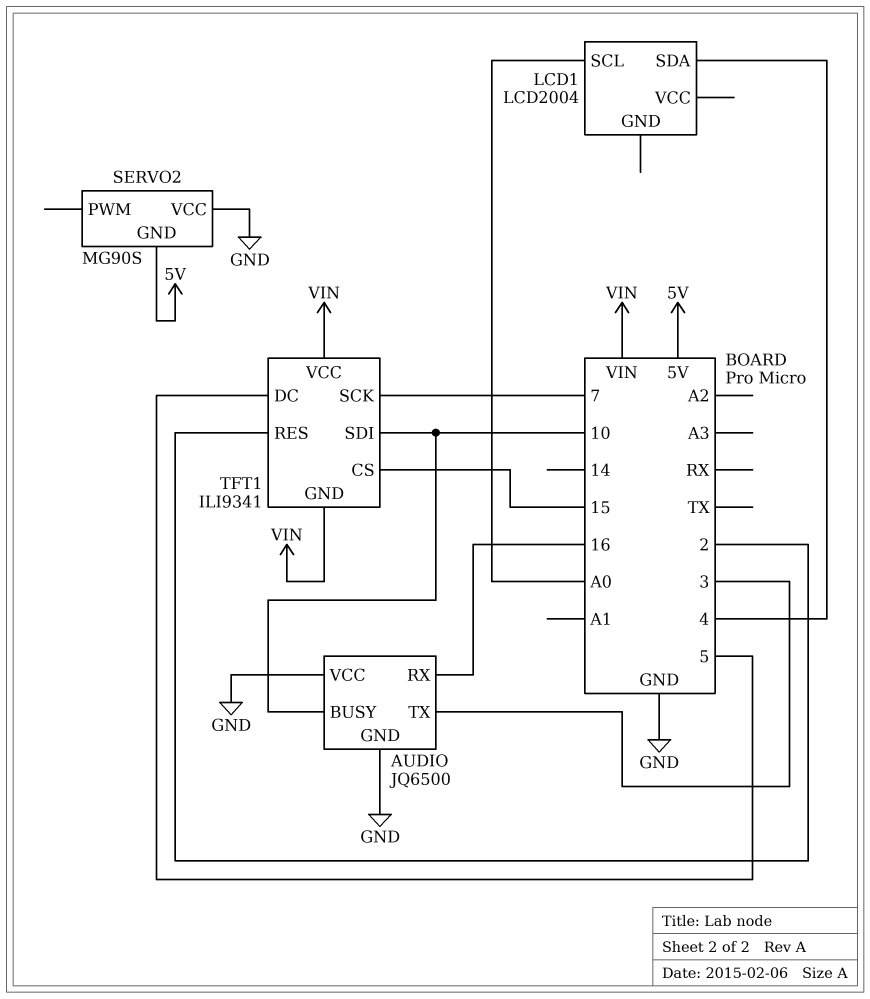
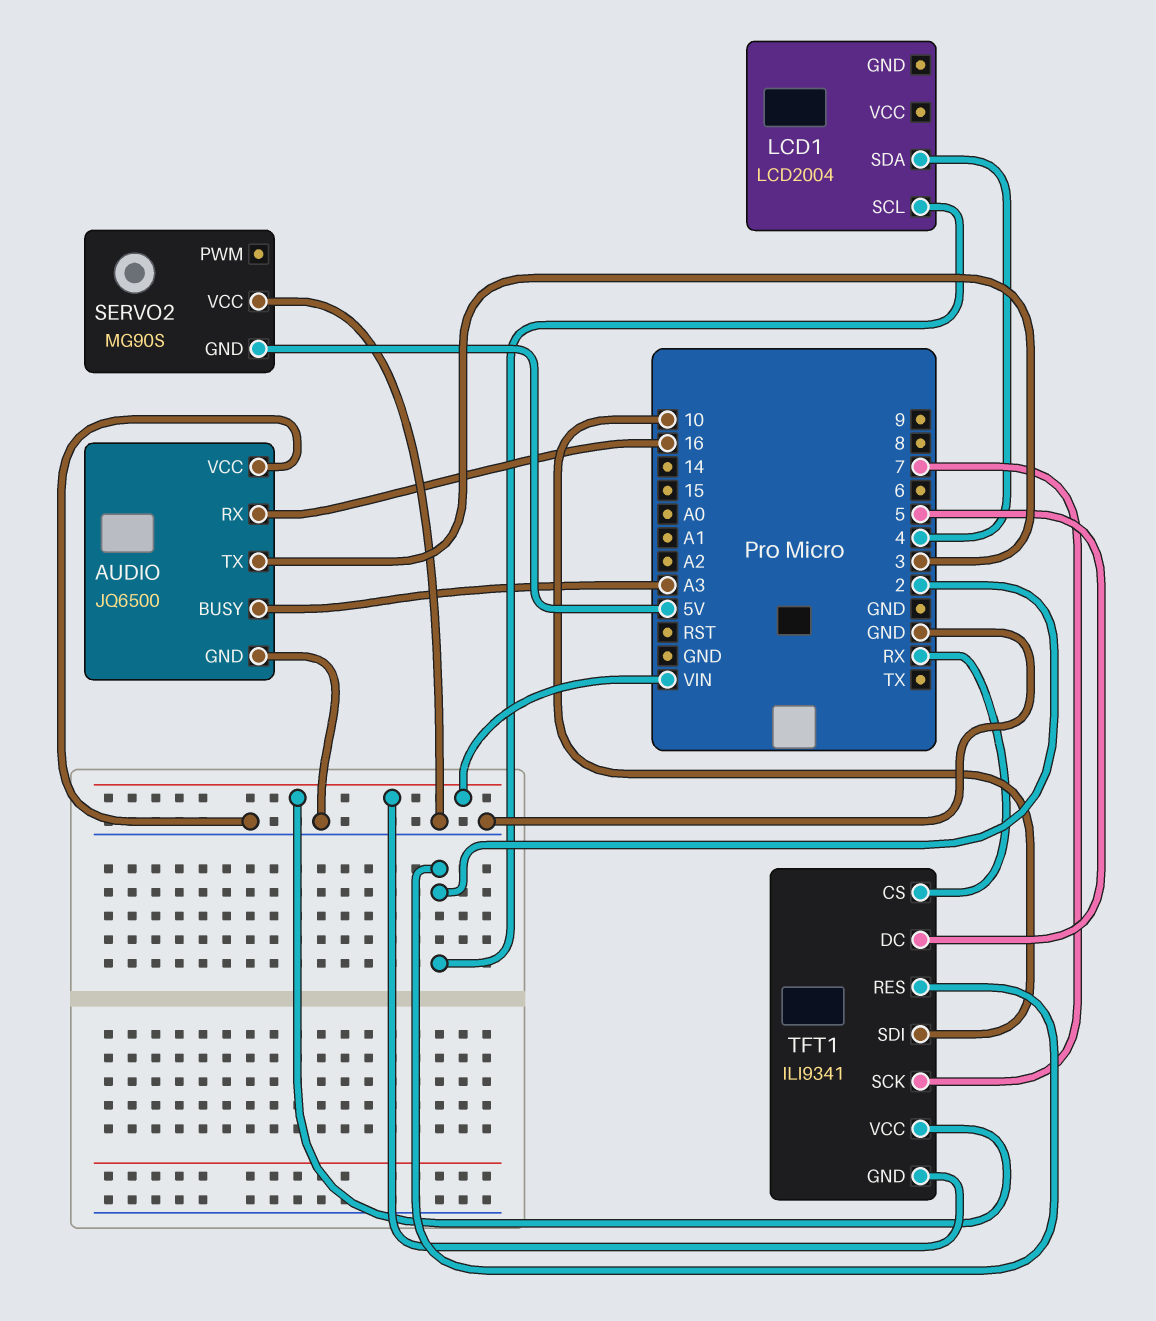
AUDIO pin BUSY: 10 -> A3
LCD1 pin SCL: A0 -> 2
TFT1 pin CS: 15 -> RX

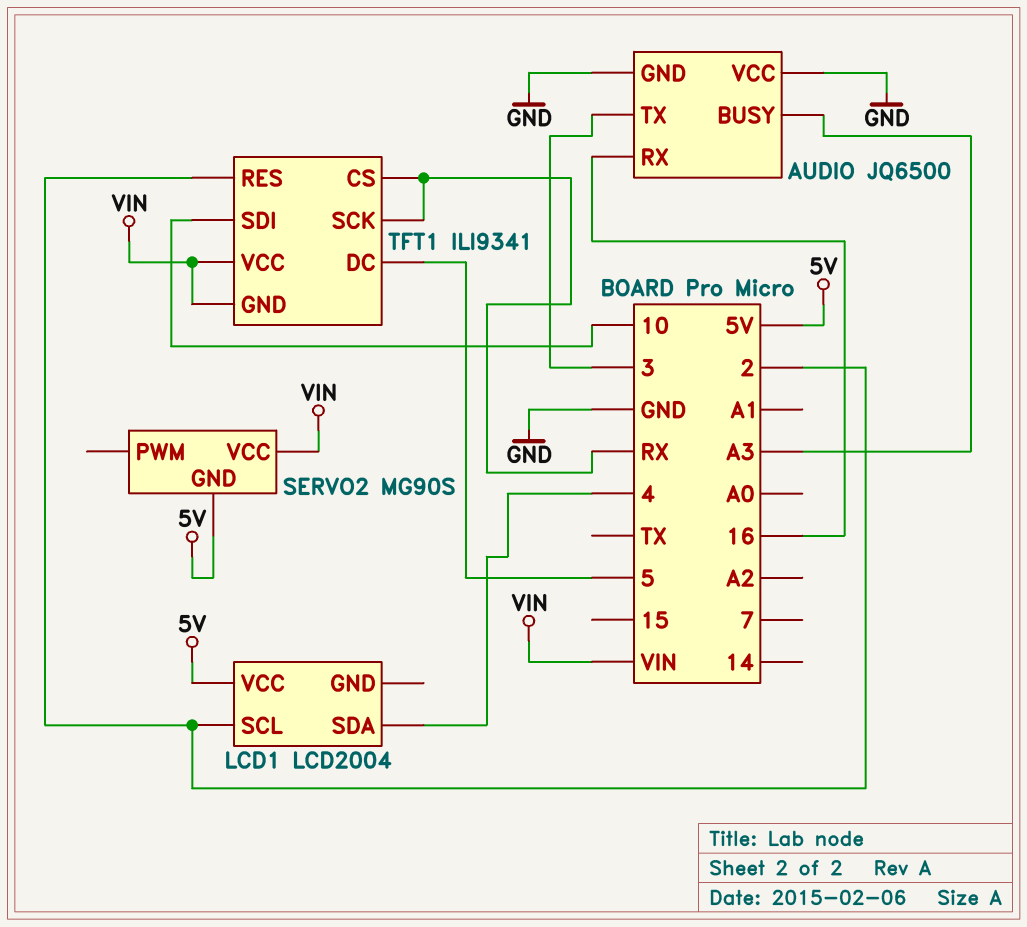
LCD1 pin VCC: none -> 5V
SERVO2 pin VCC: GND -> VIN
TFT1 pin SCK: 7 -> RX

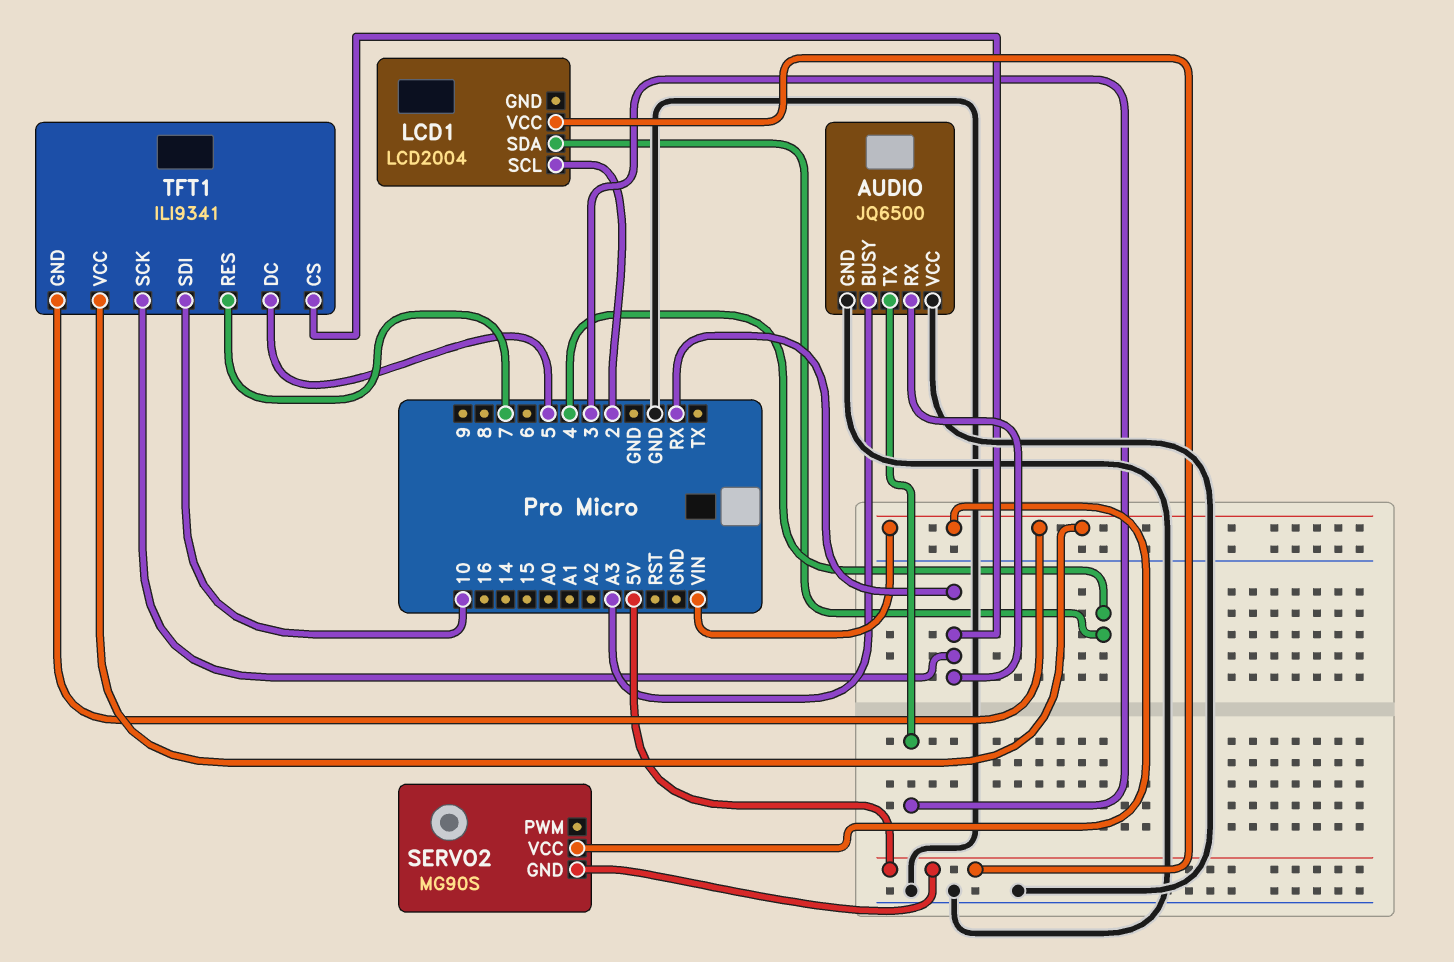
AUDIO pin RX: 16 -> RX
TFT1 pin RES: 2 -> 7

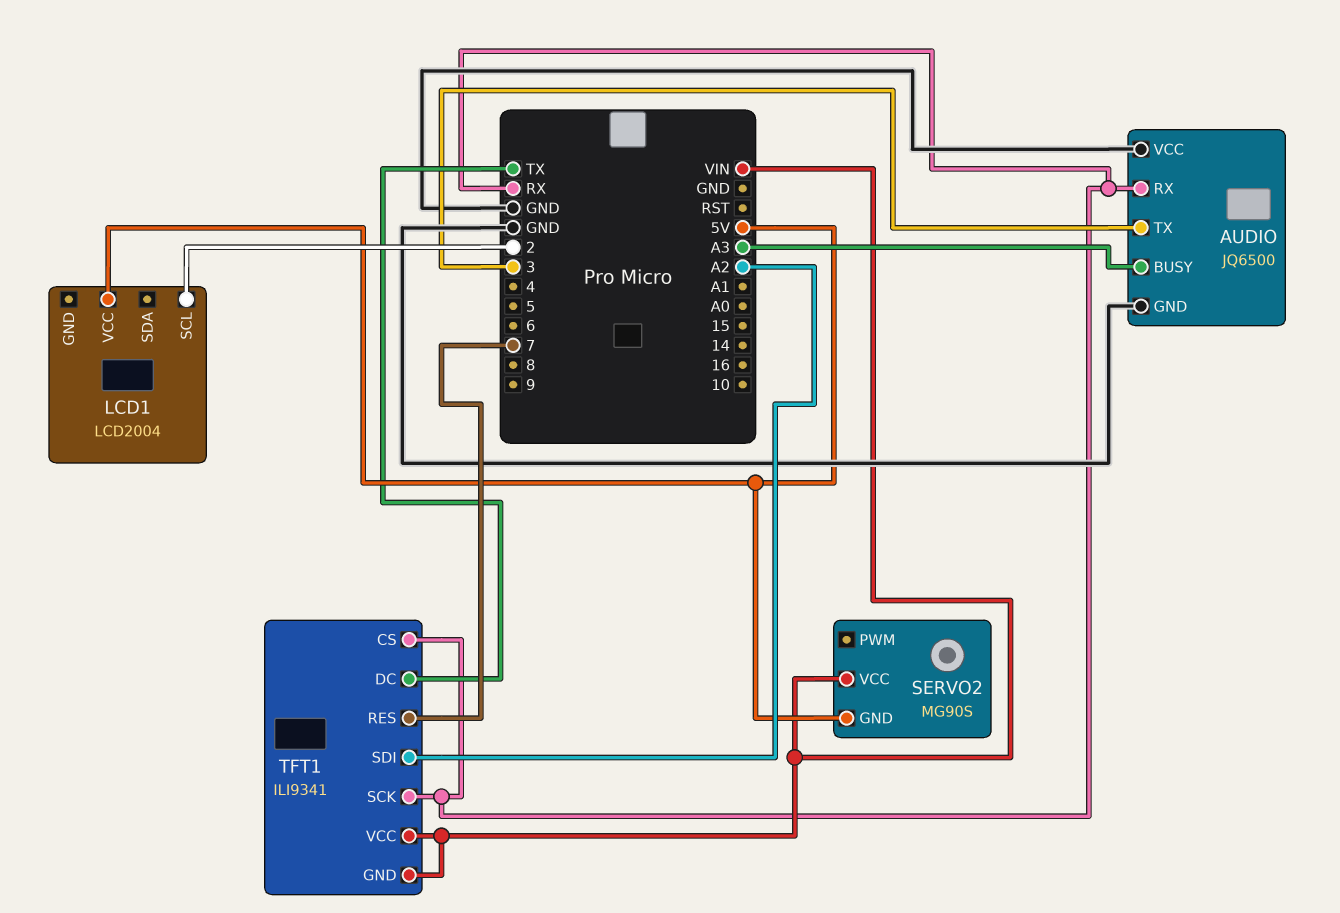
LCD1 pin SDA: 4 -> none
TFT1 pin DC: 5 -> TX
TFT1 pin SDI: 10 -> A2

